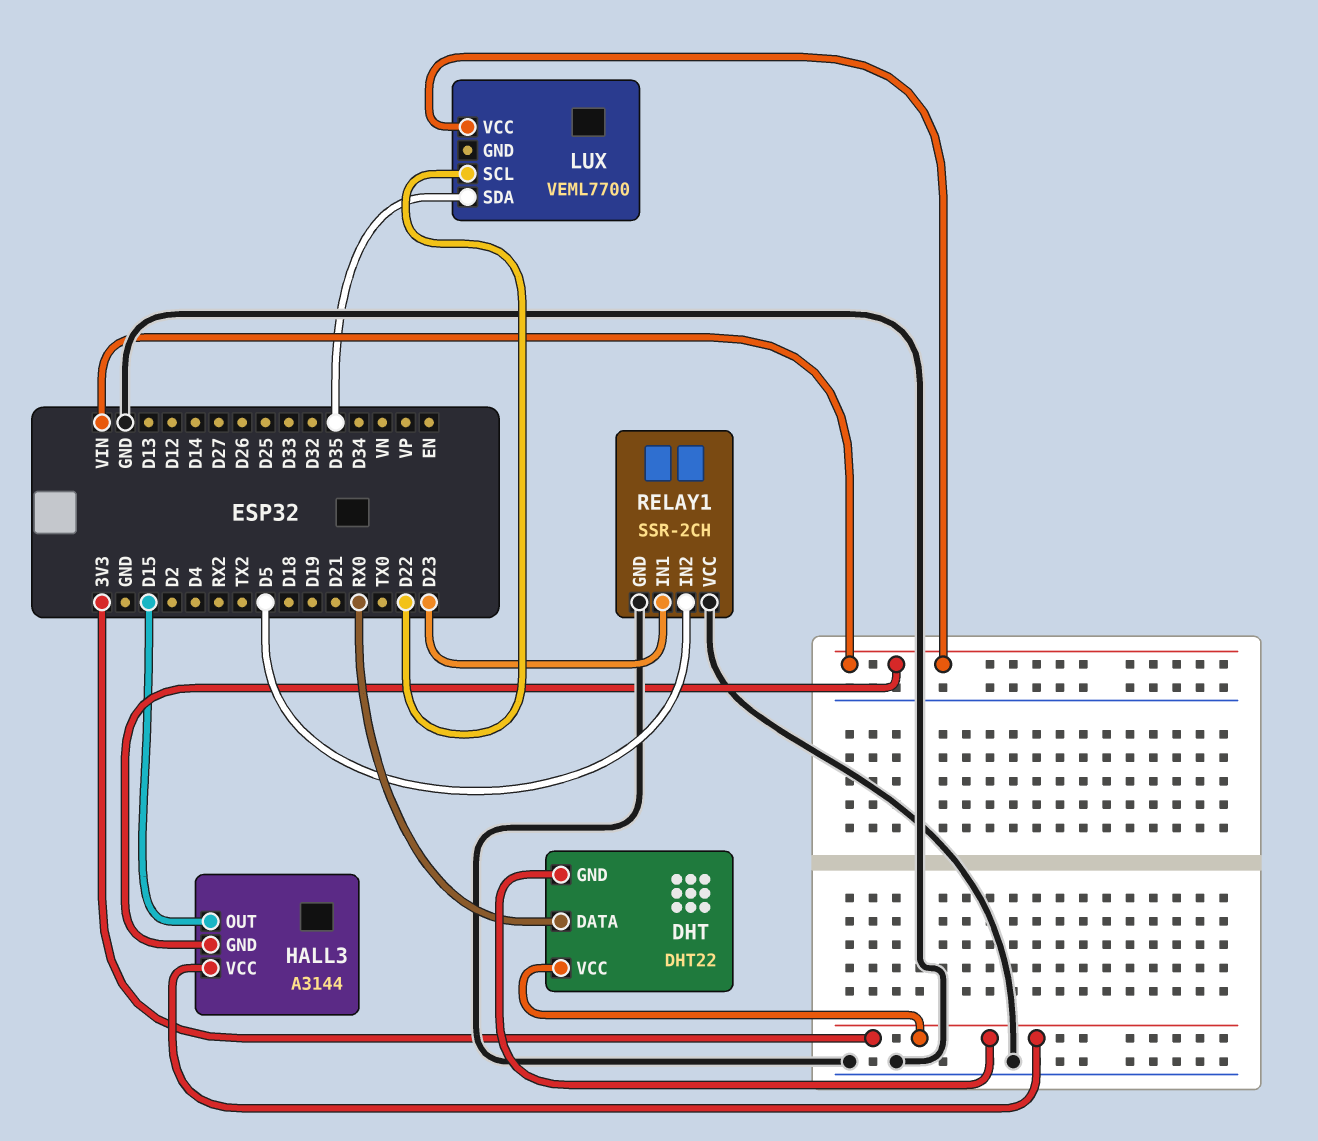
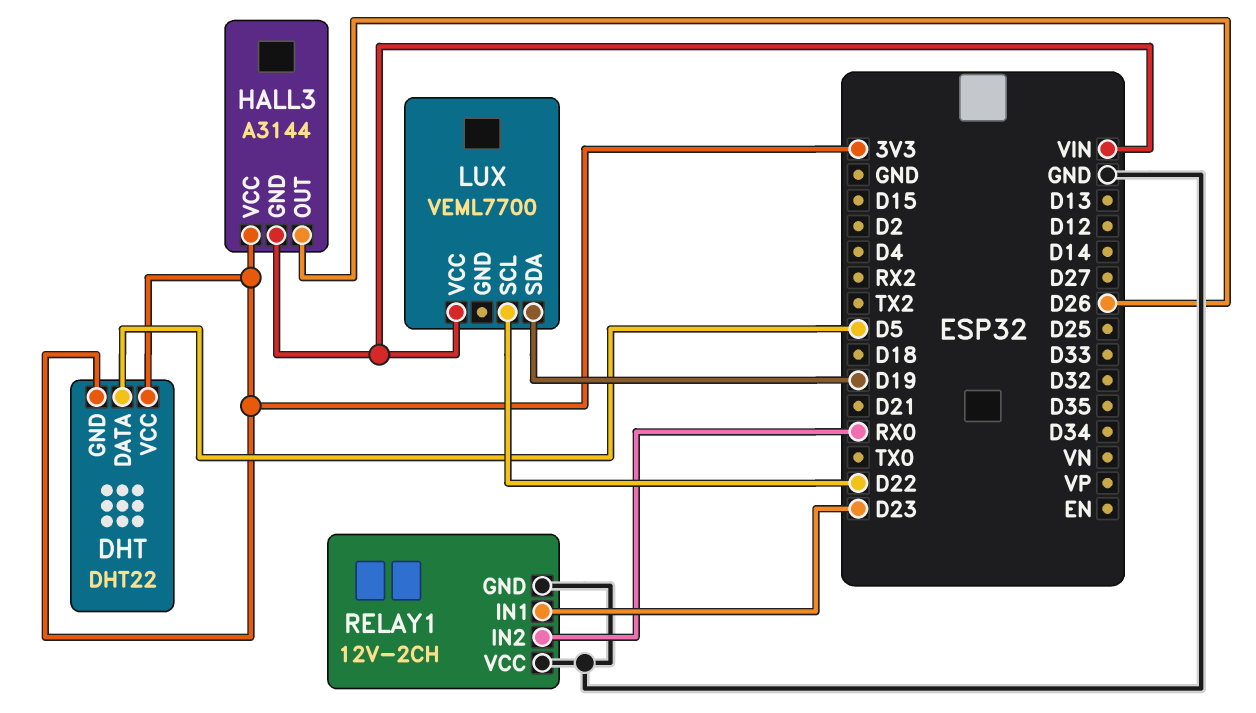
DHT pin DATA: RX0 -> D5
HALL3 pin OUT: D15 -> D26
LUX pin SDA: D35 -> D19
RELAY1: SSR-2CH -> 12V-2CH
RELAY1 pin IN2: D5 -> RX0

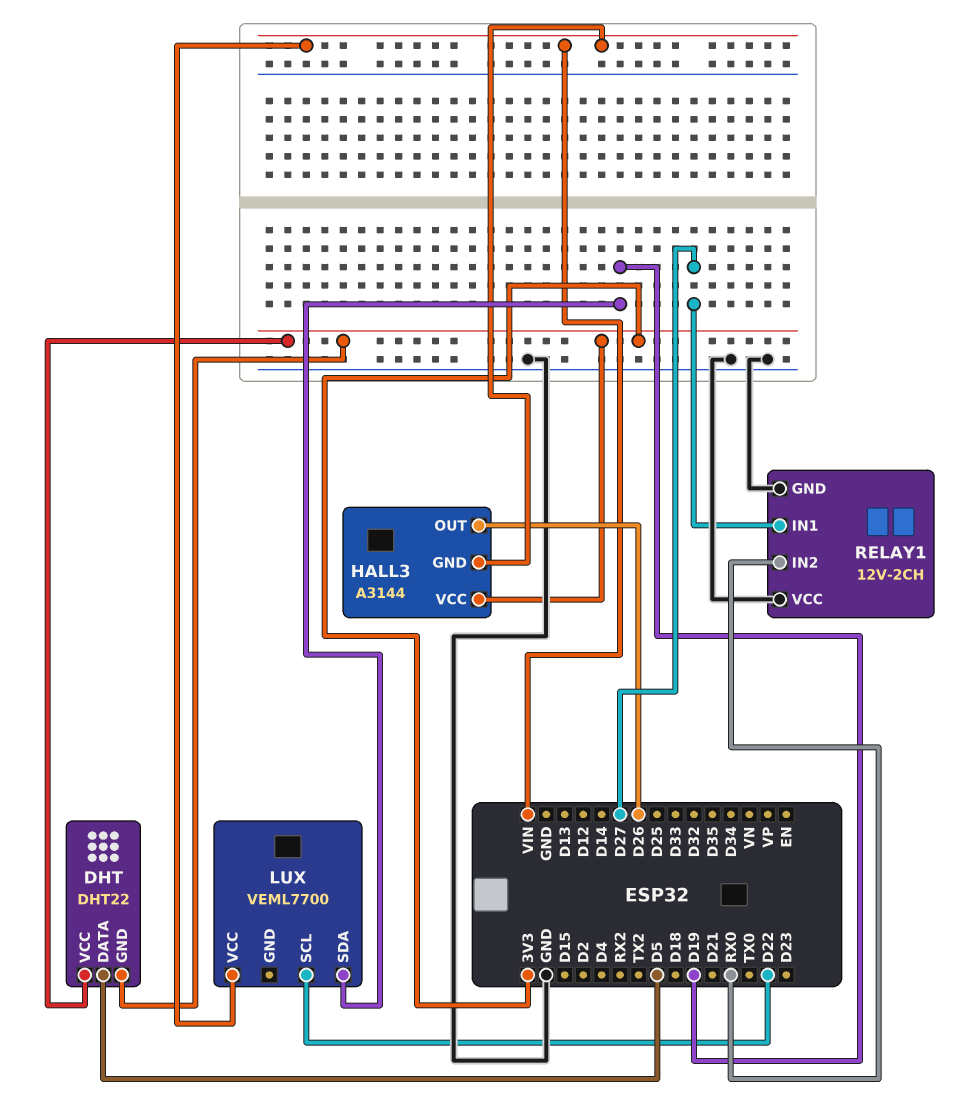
RELAY1 pin IN1: D23 -> D27

